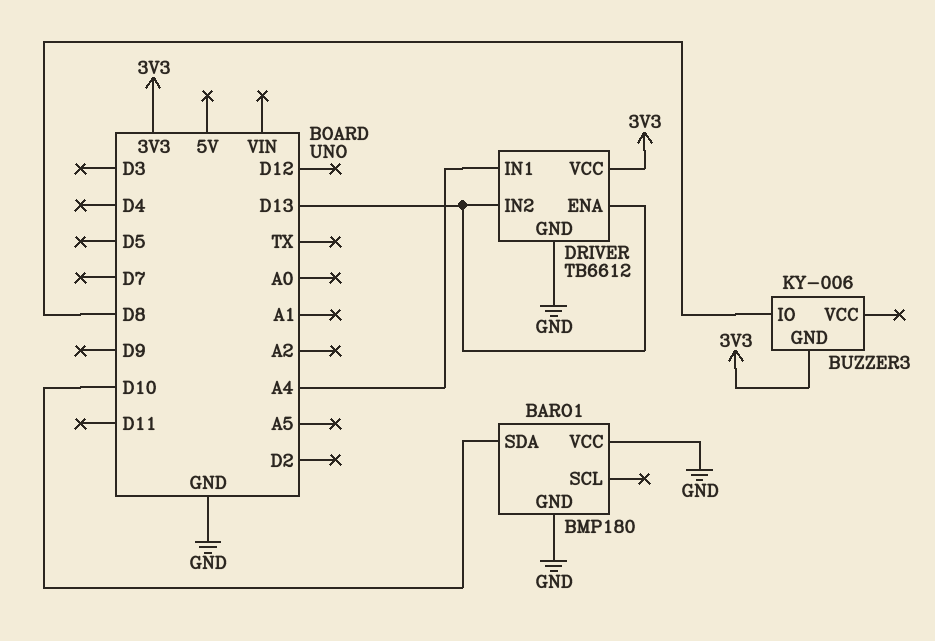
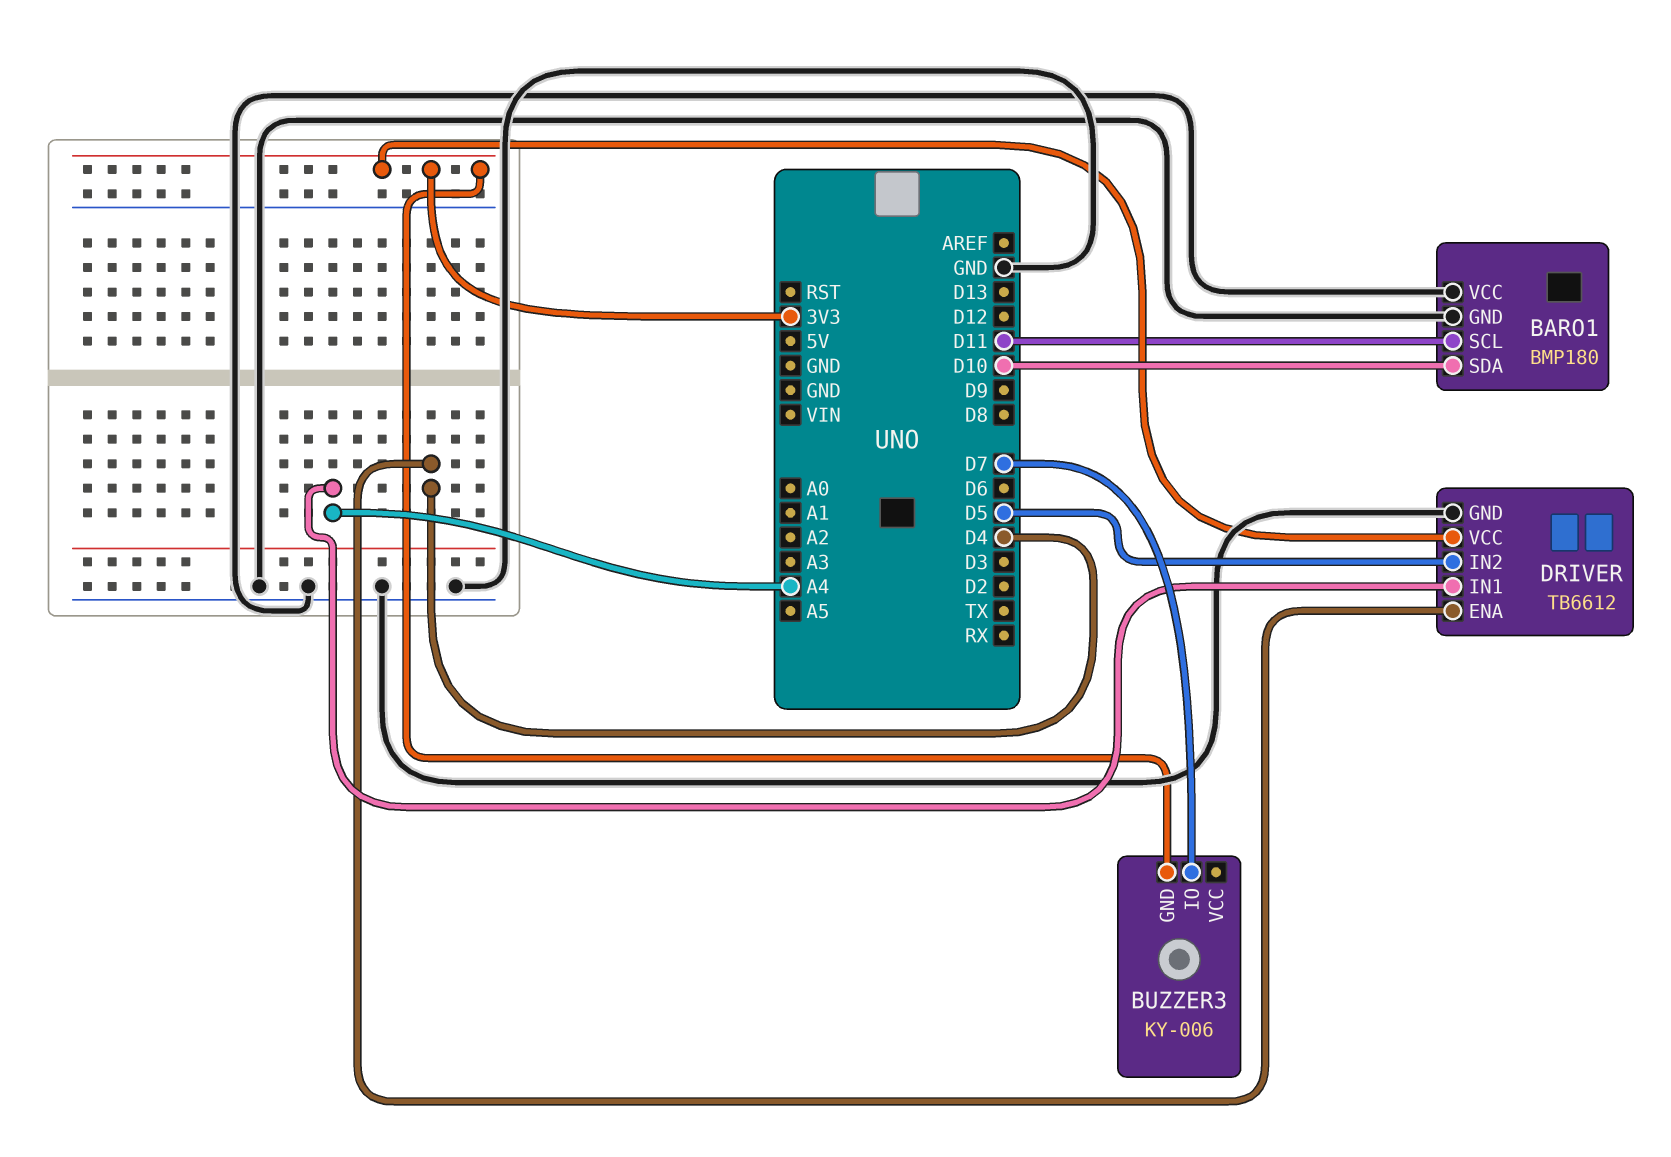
BARO1 pin SCL: none -> D11
BUZZER3 pin IO: D8 -> D7
DRIVER pin ENA: D13 -> D4
DRIVER pin IN2: D13 -> D5

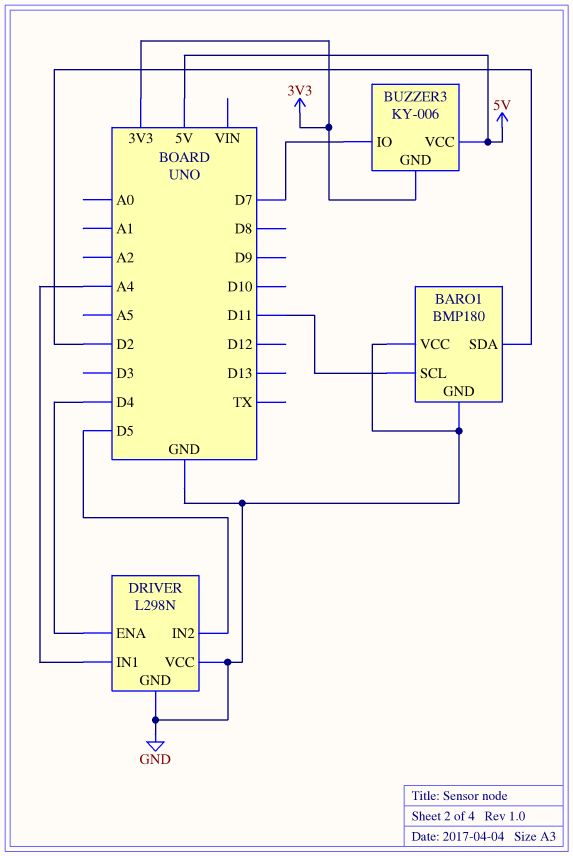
BARO1 pin SDA: D10 -> D2
BUZZER3 pin VCC: none -> 5V
DRIVER: TB6612 -> L298N
DRIVER pin VCC: 3V3 -> GND

